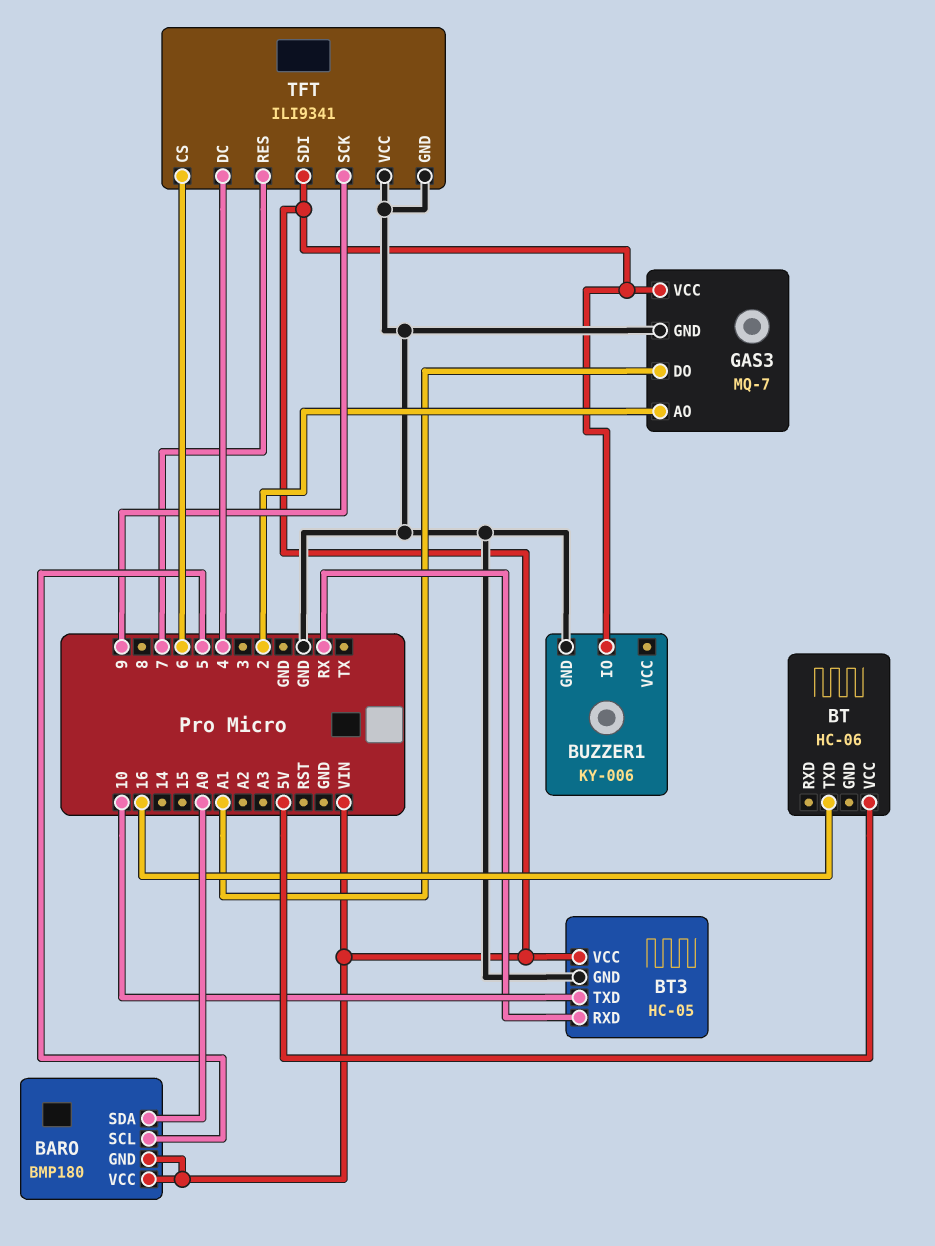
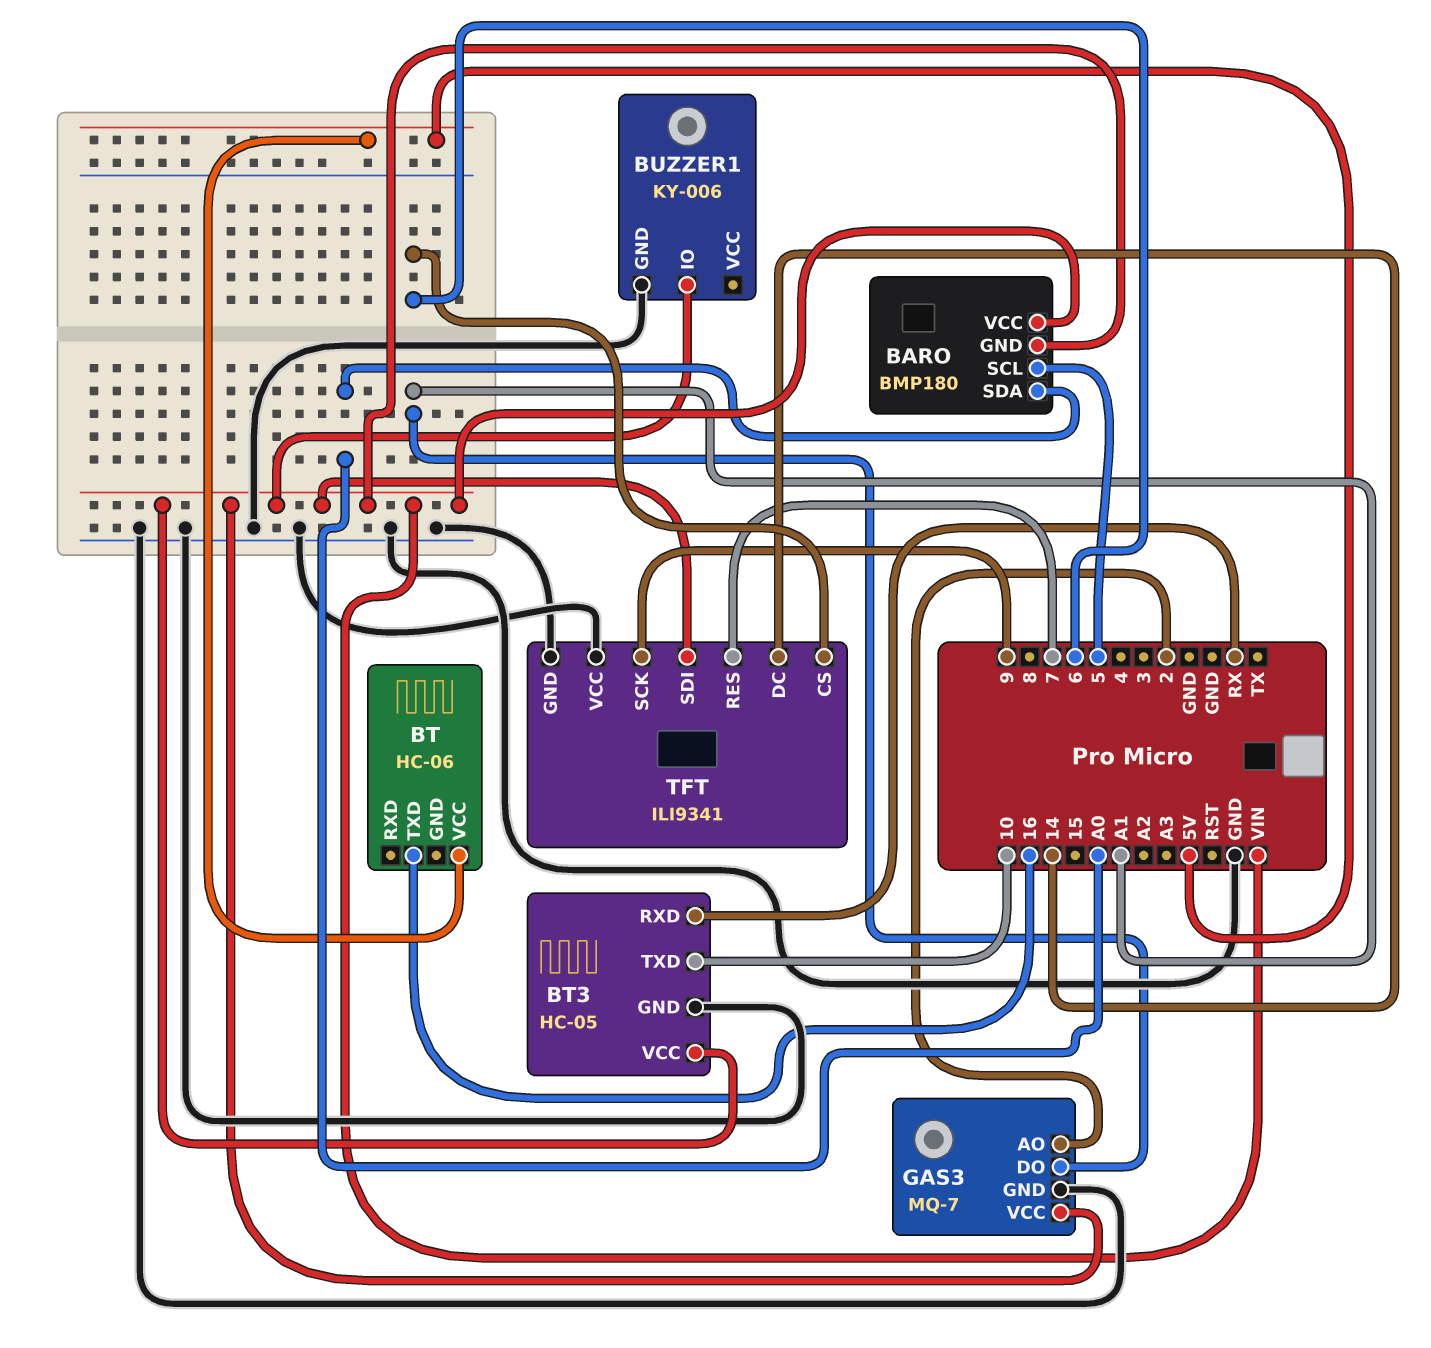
TFT pin DC: 4 -> 14

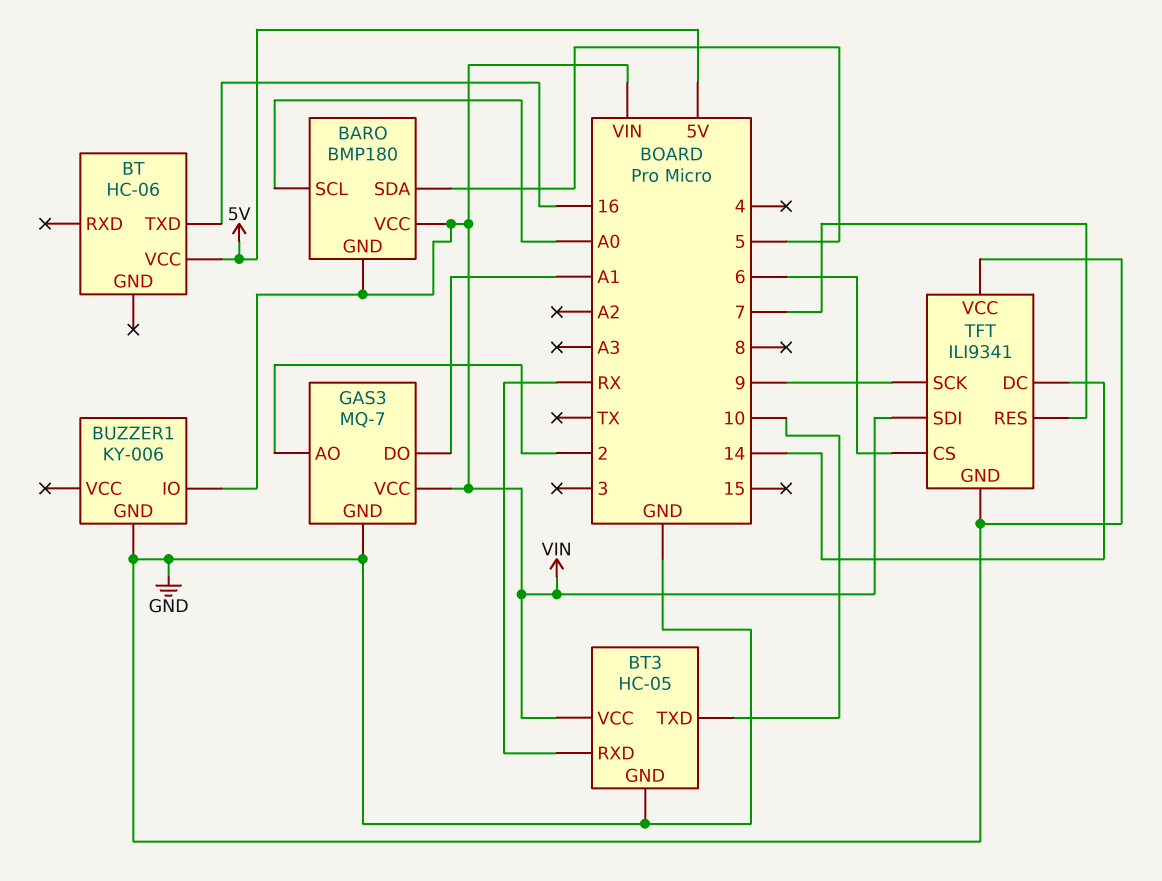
BARO pin SCL: 5 -> A0
BARO pin SDA: A0 -> 5

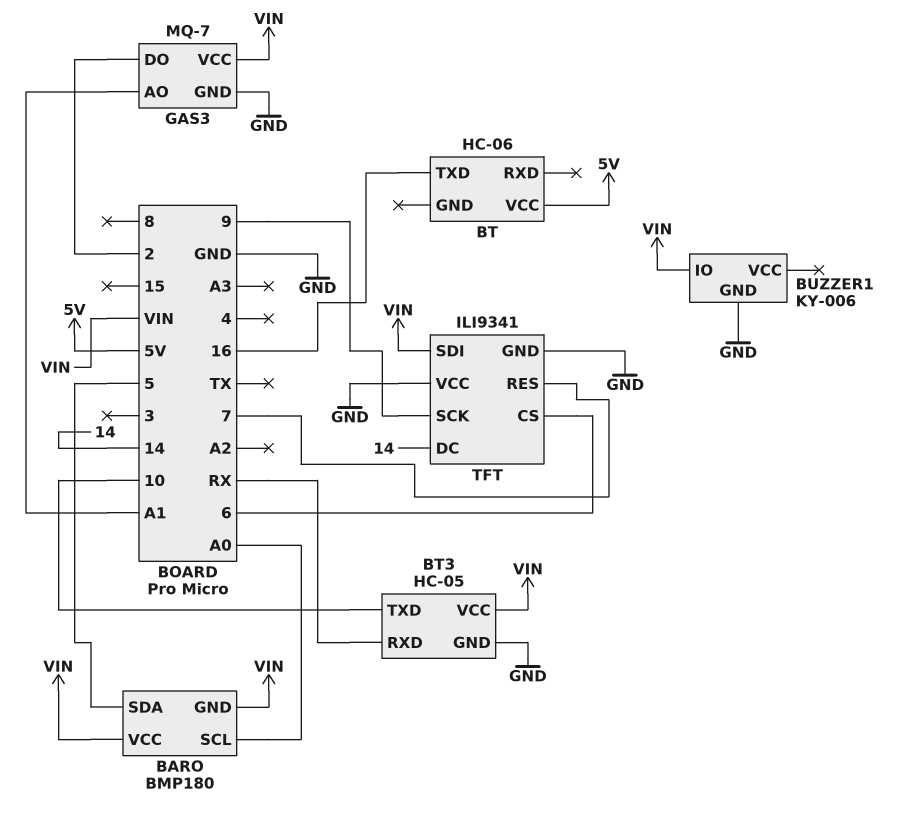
GAS3 pin AO: 2 -> A1
GAS3 pin DO: A1 -> 2

